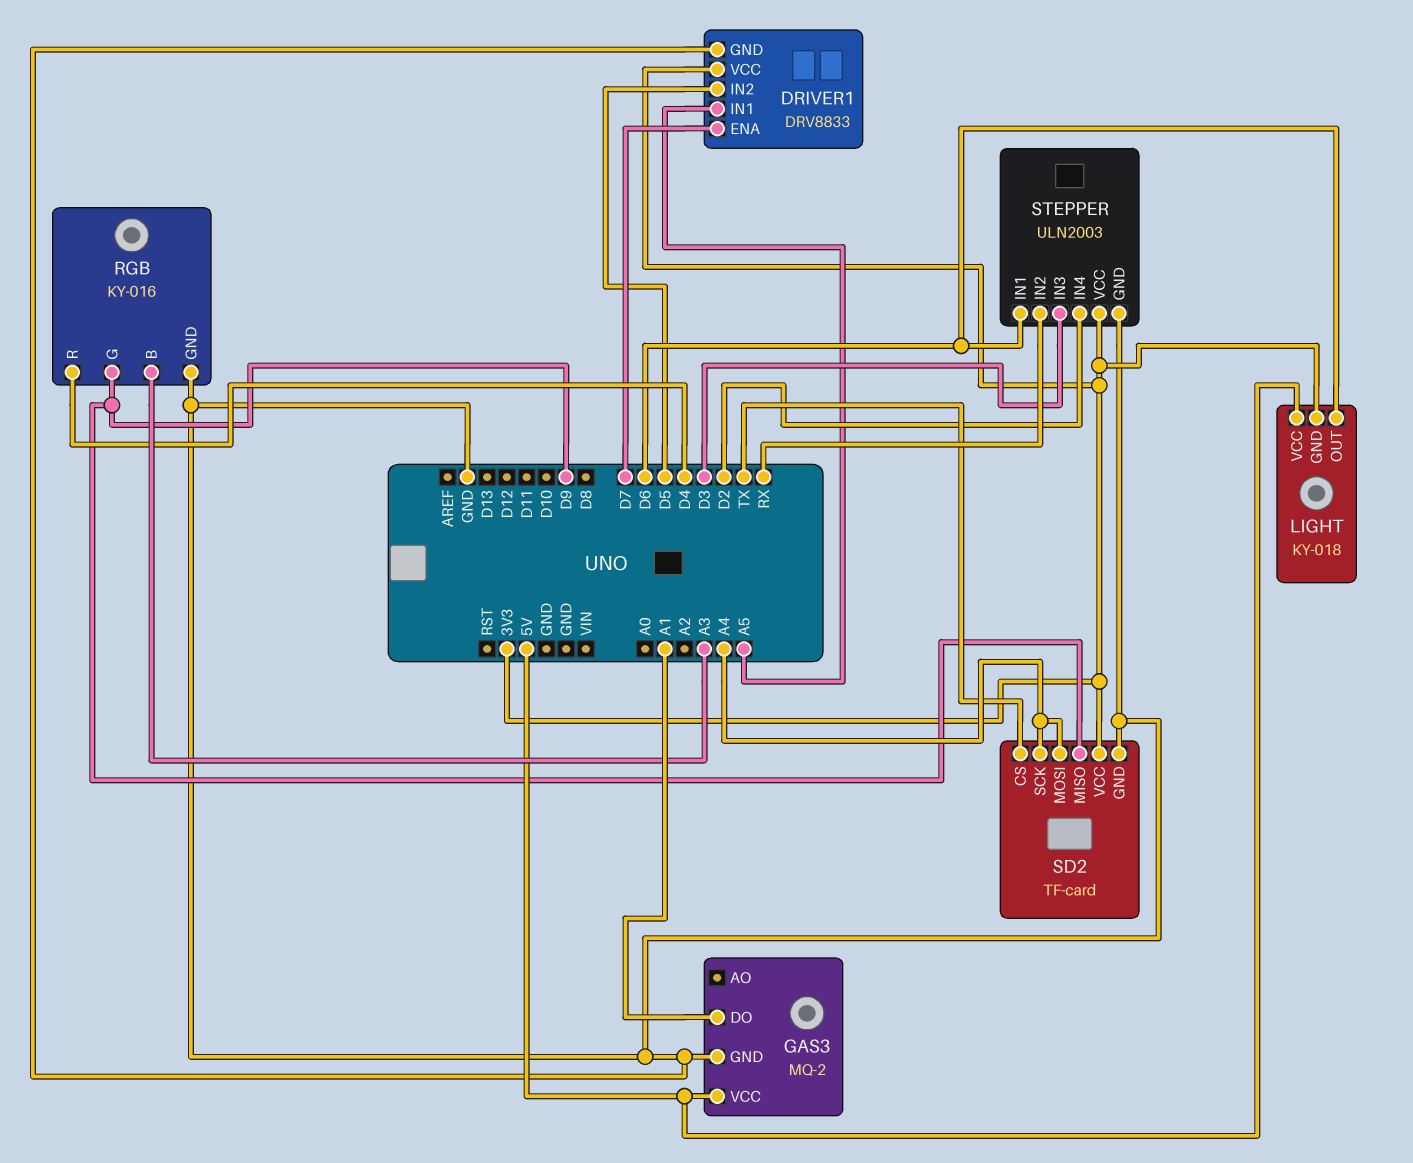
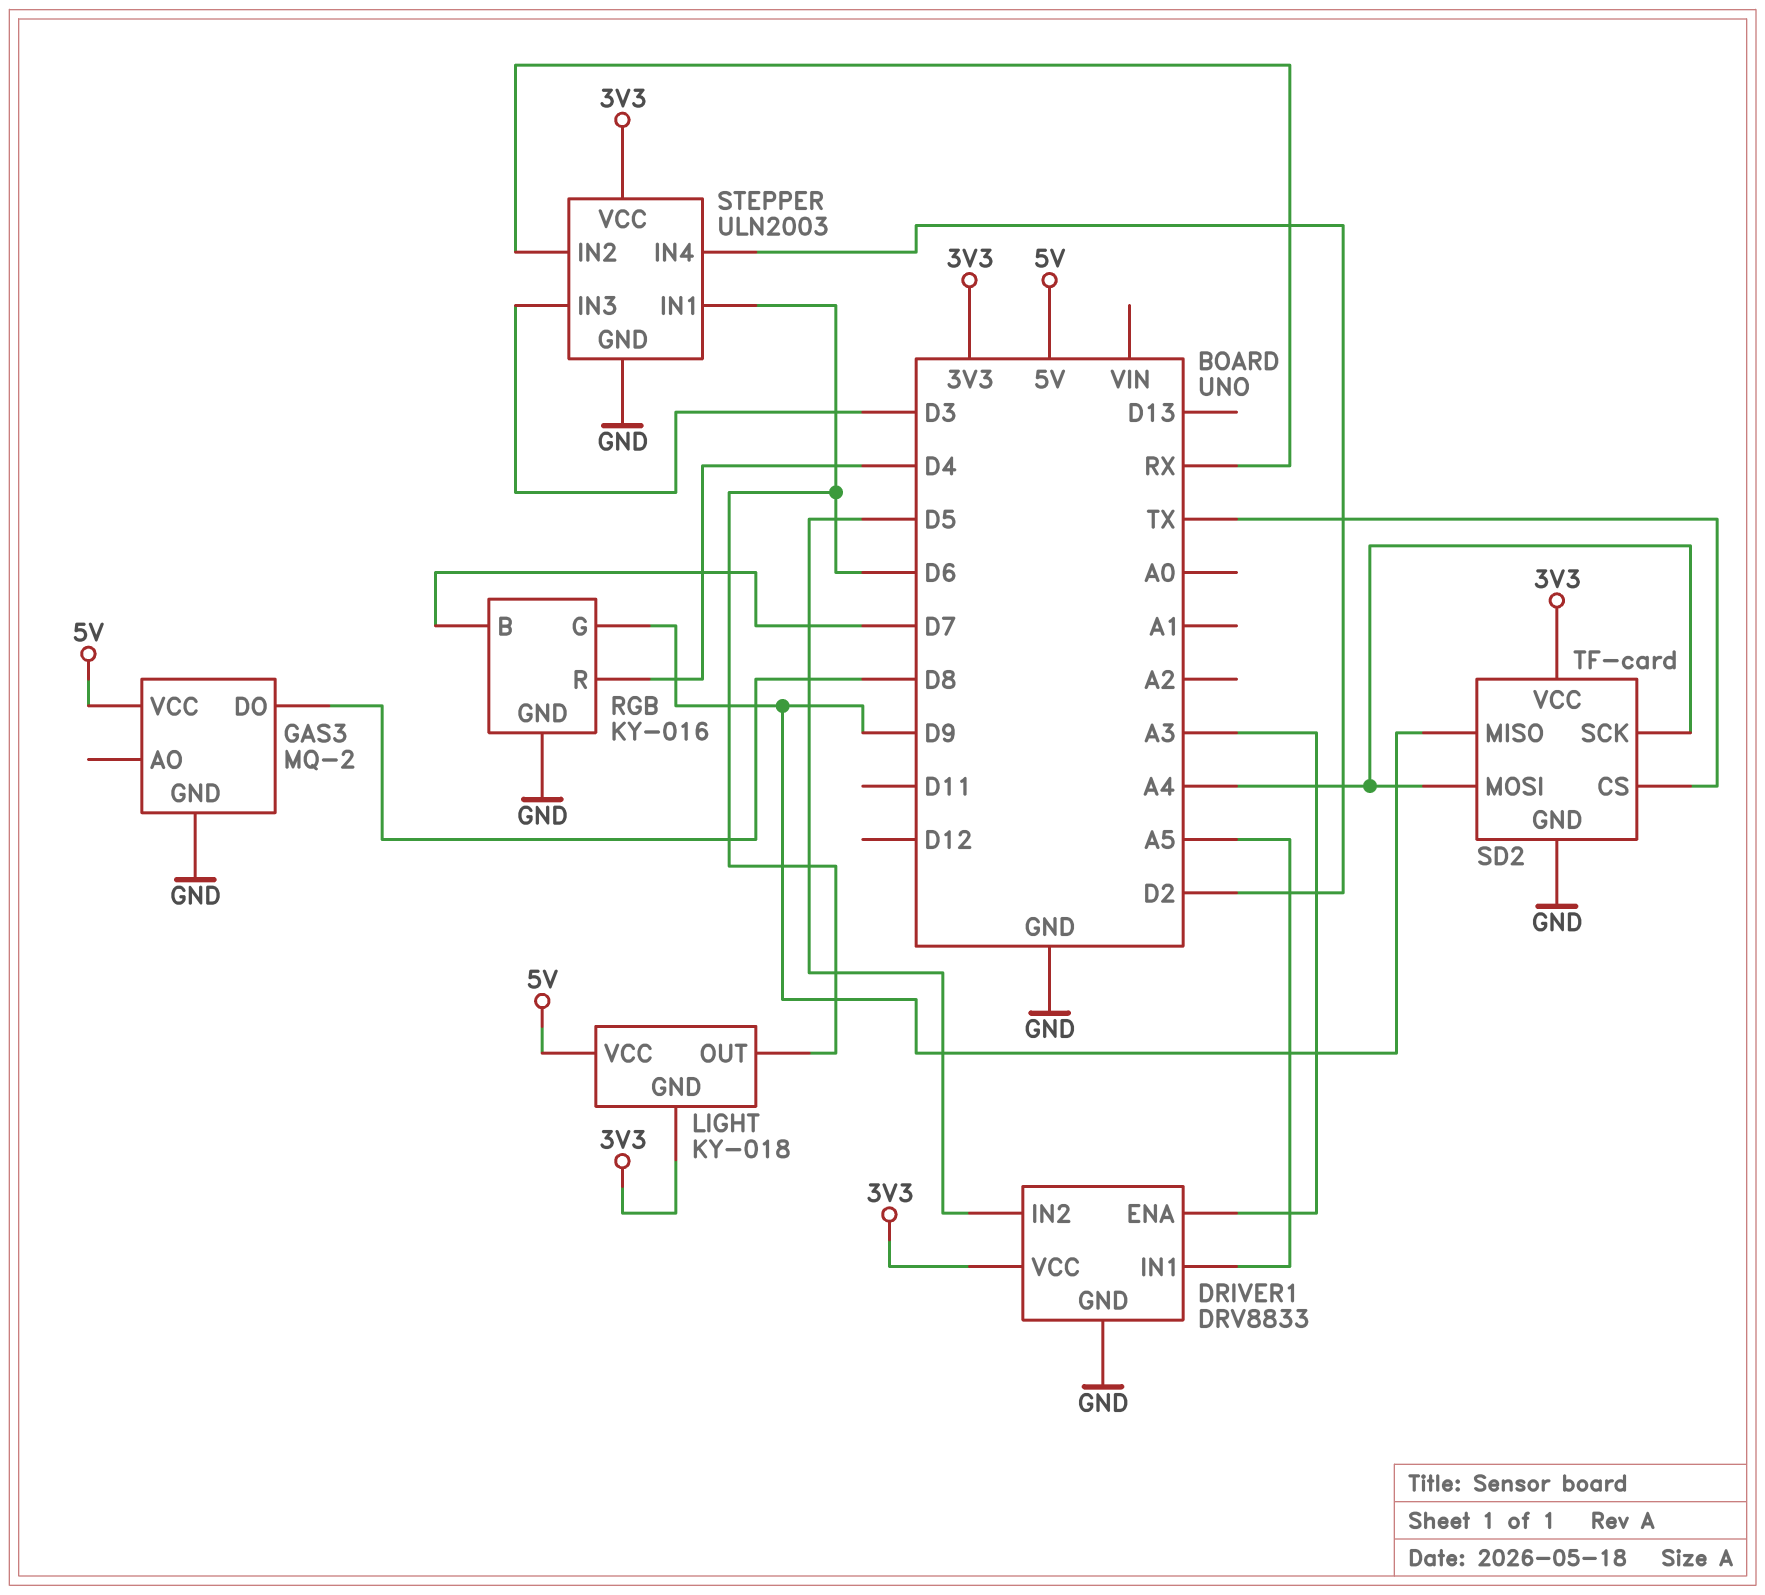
DRIVER1 pin ENA: D7 -> A3
GAS3 pin DO: A1 -> D8
RGB pin B: A3 -> D7

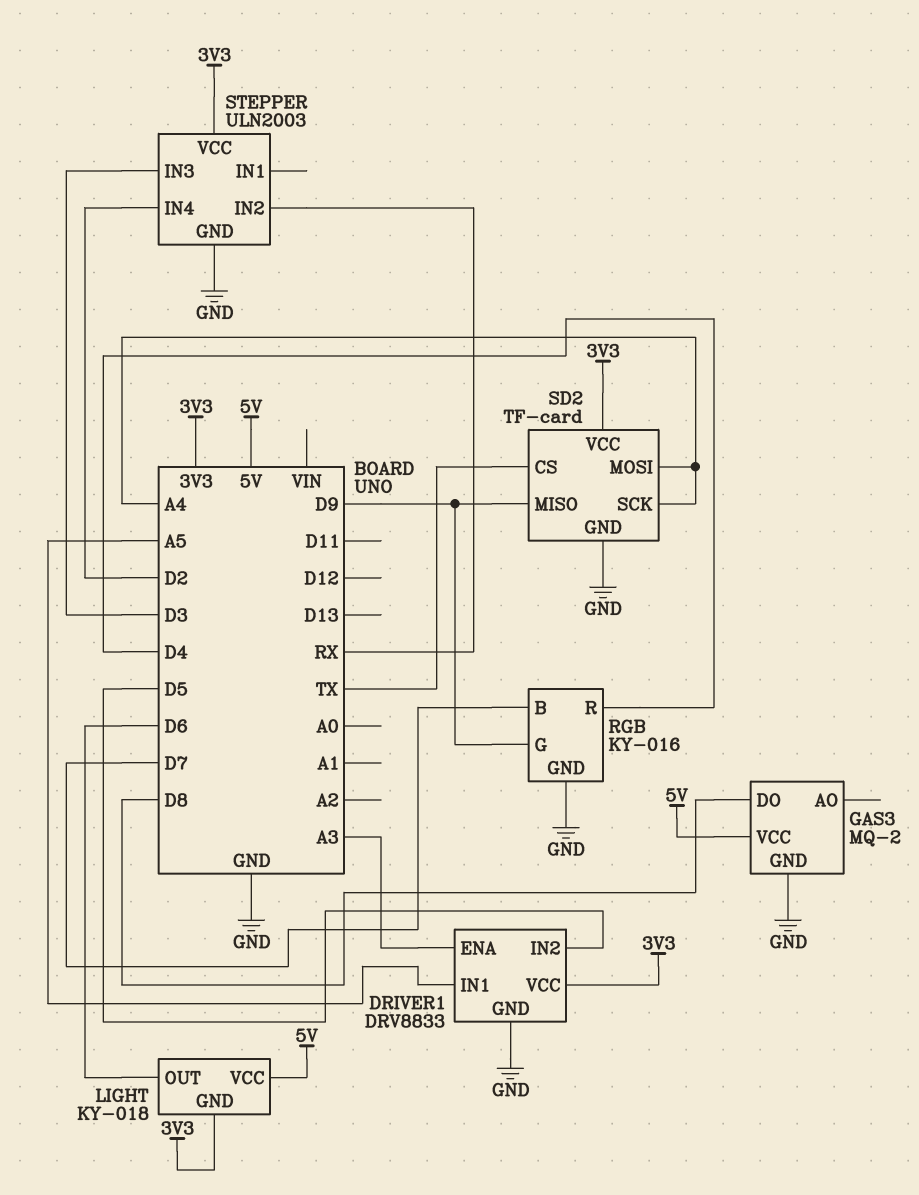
STEPPER pin IN1: D6 -> none

